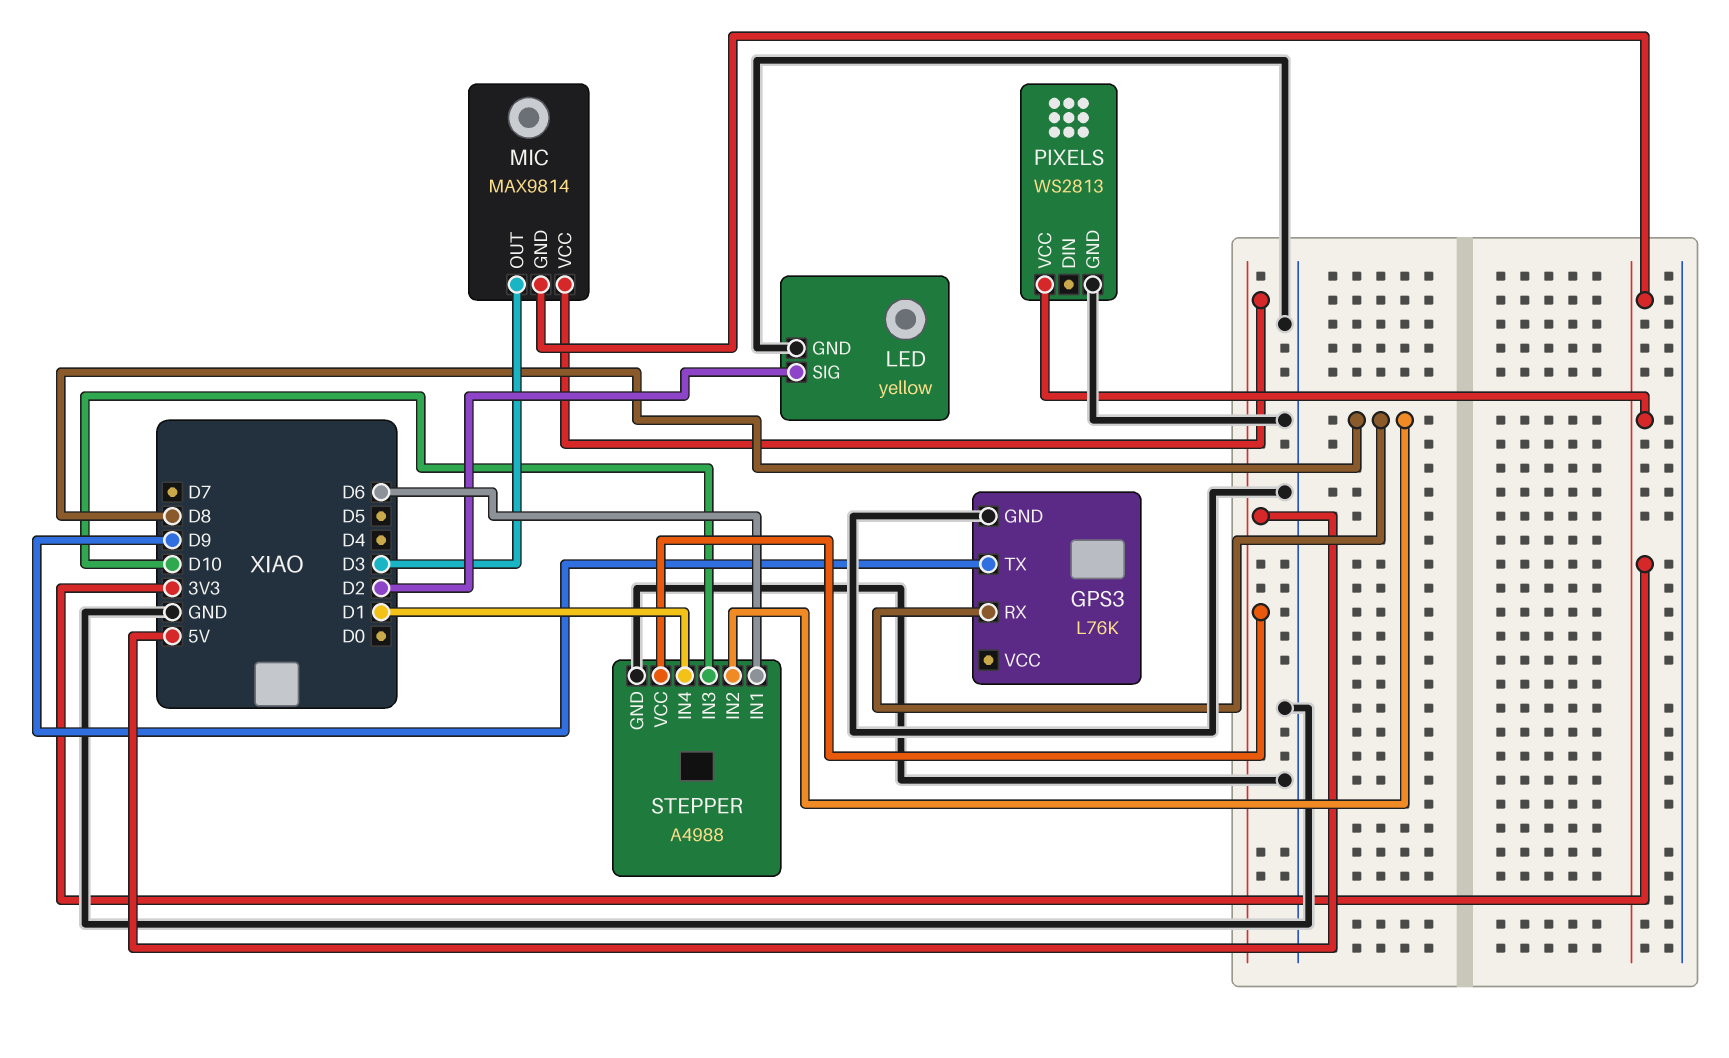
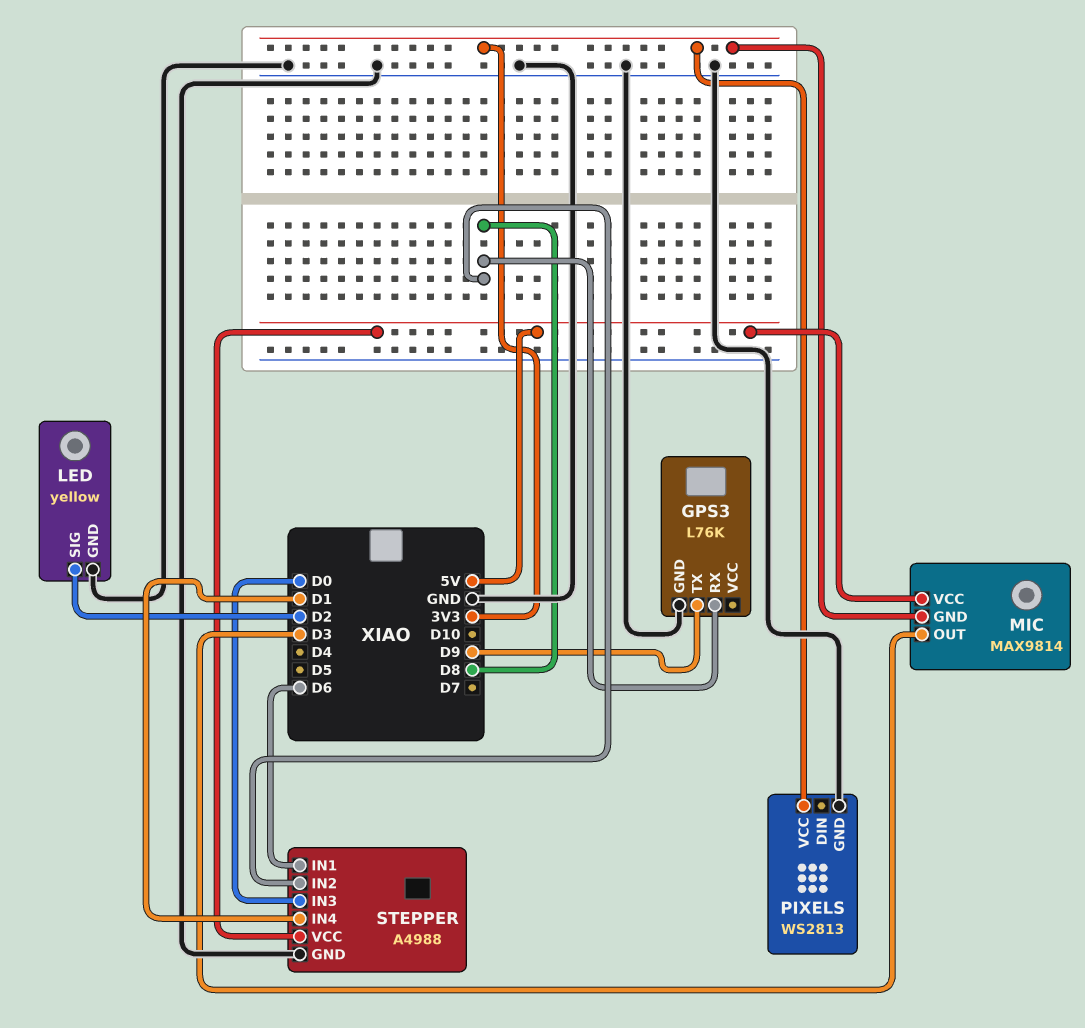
STEPPER pin IN3: D10 -> D0

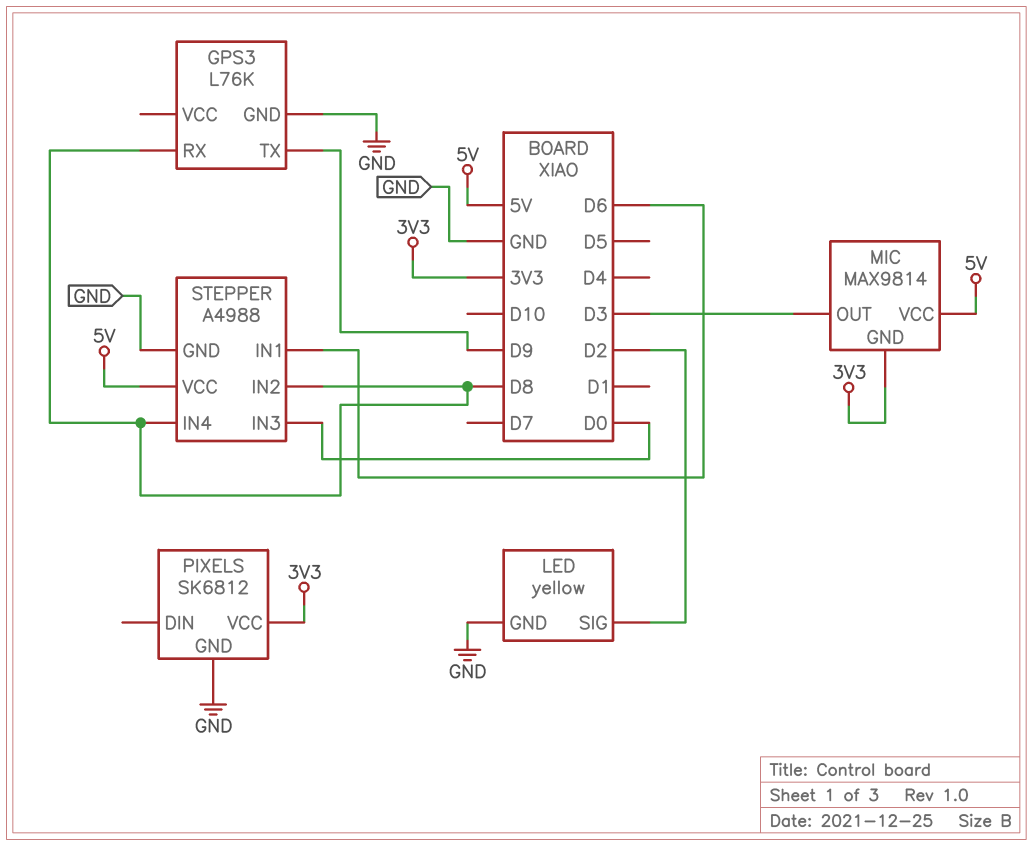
PIXELS: WS2813 -> SK6812
STEPPER pin IN4: D1 -> D8

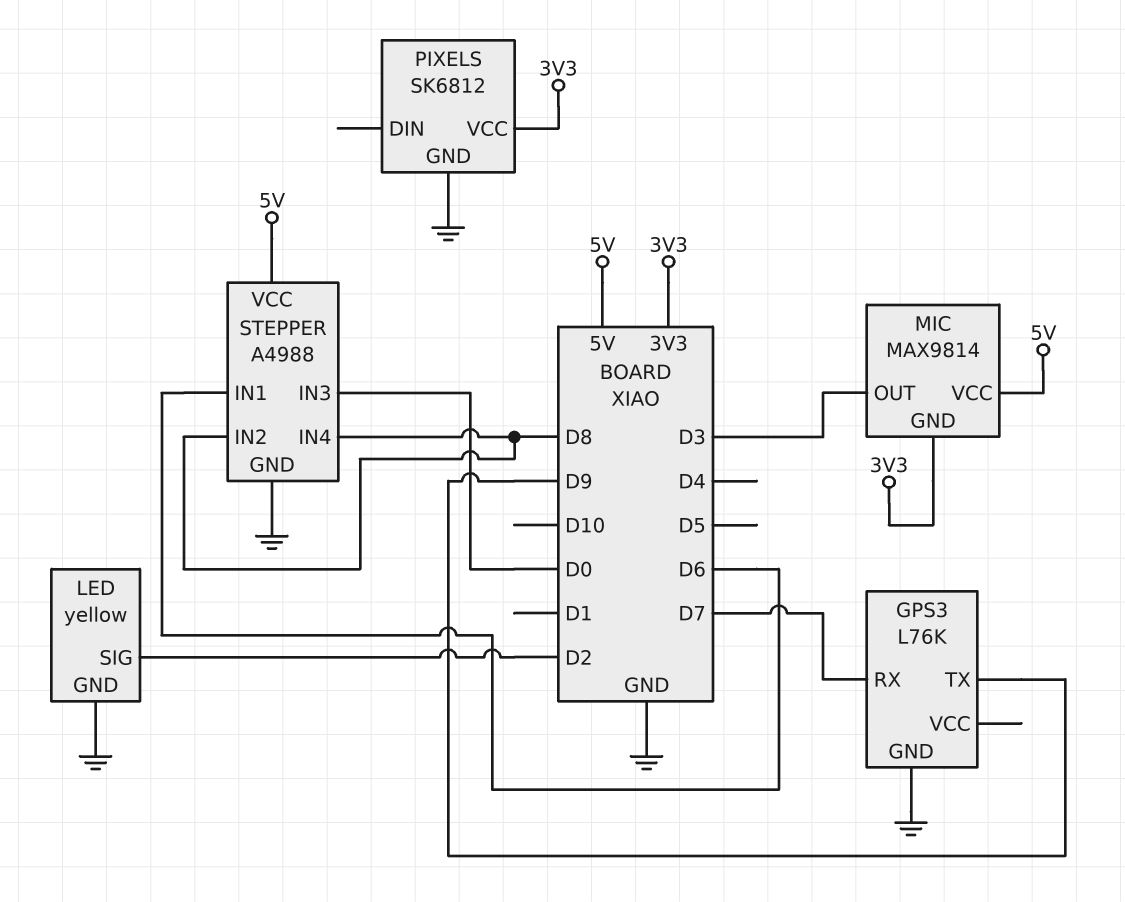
GPS3 pin RX: D8 -> D7

